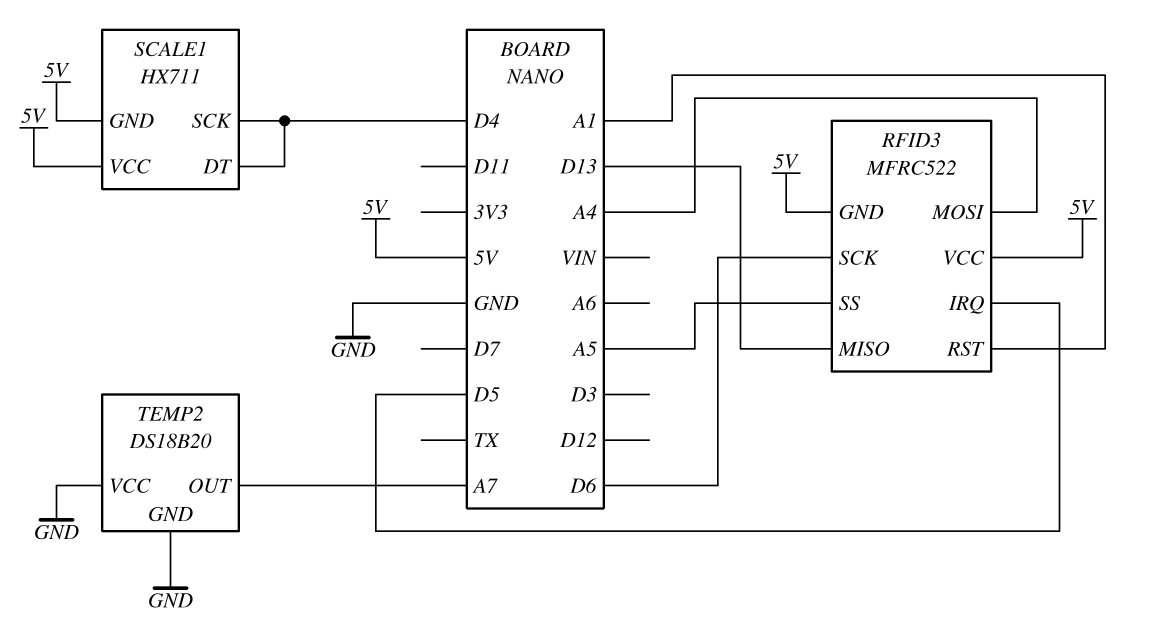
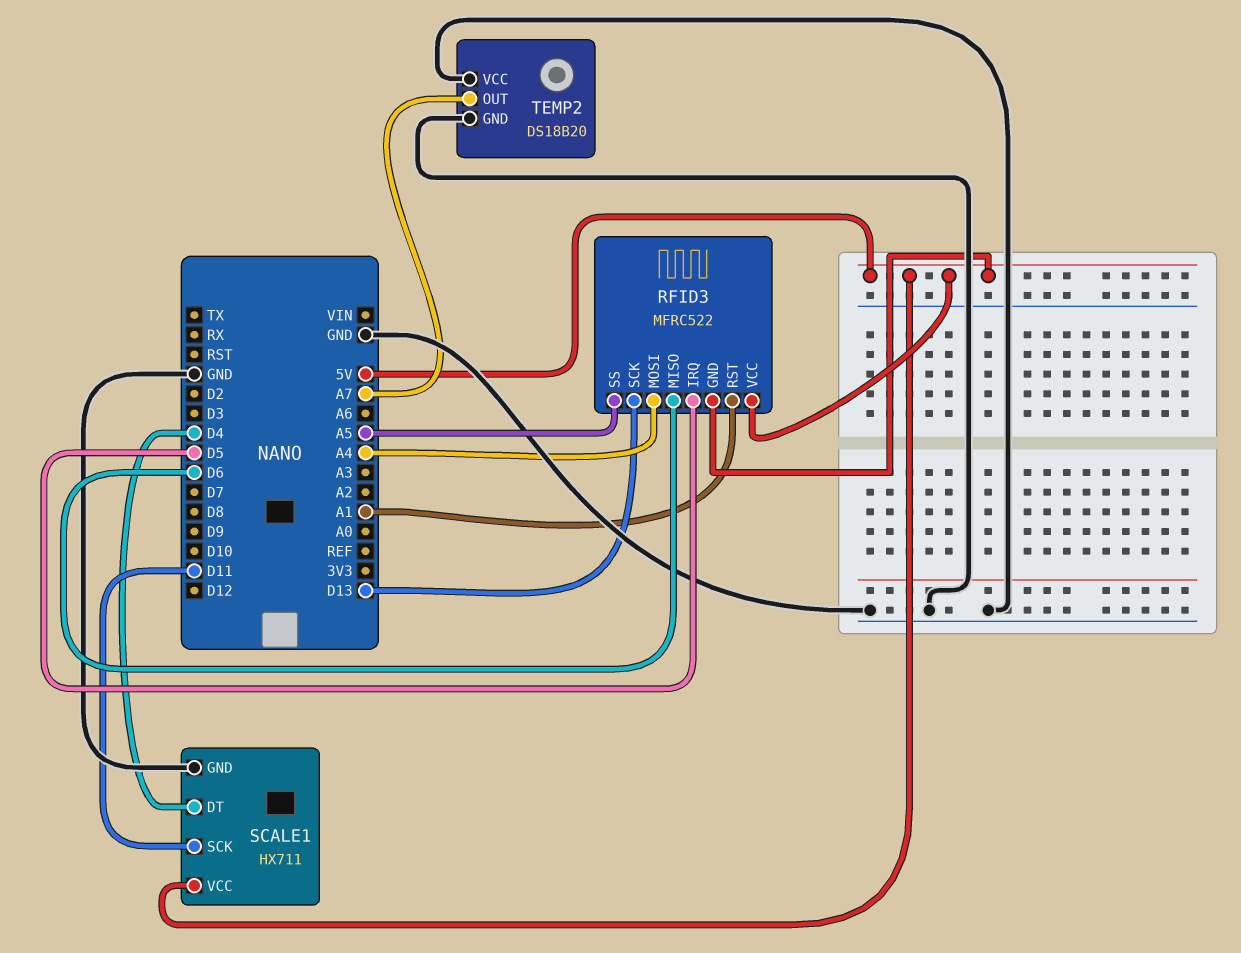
RFID3 pin MISO: D13 -> D6
RFID3 pin SCK: D6 -> D13
SCALE1 pin GND: 5V -> GND
SCALE1 pin SCK: D4 -> D11

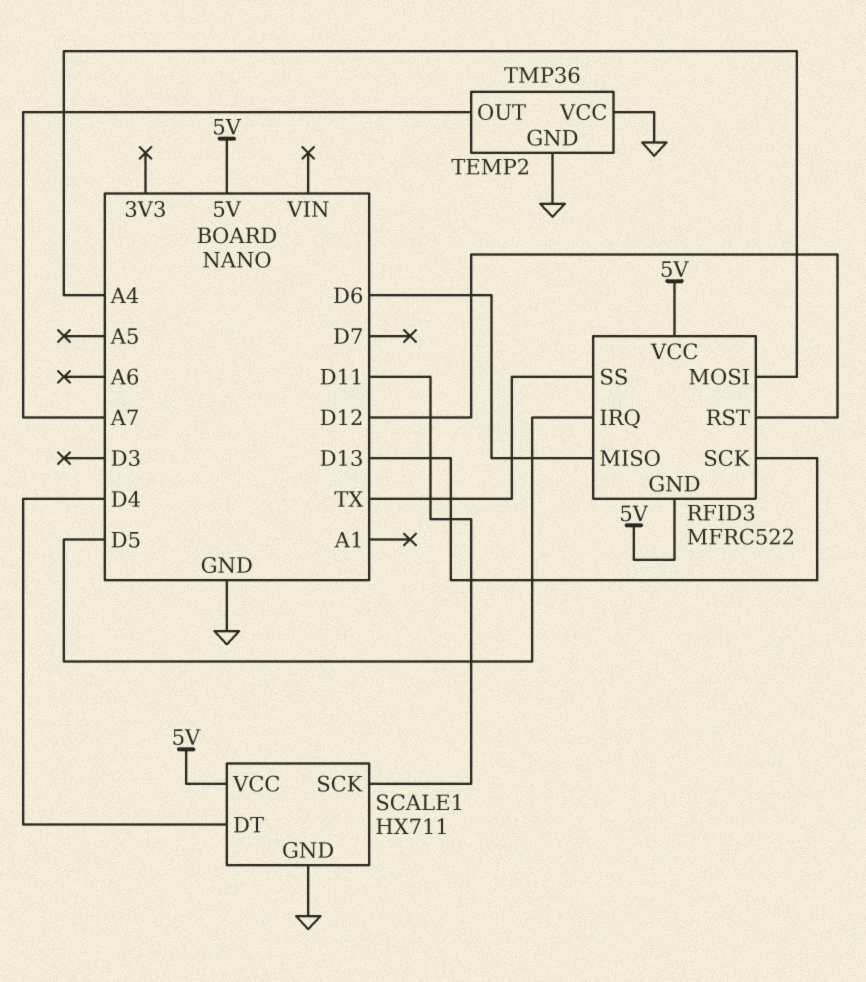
RFID3 pin RST: A1 -> D12
RFID3 pin SS: A5 -> TX
TEMP2: DS18B20 -> TMP36

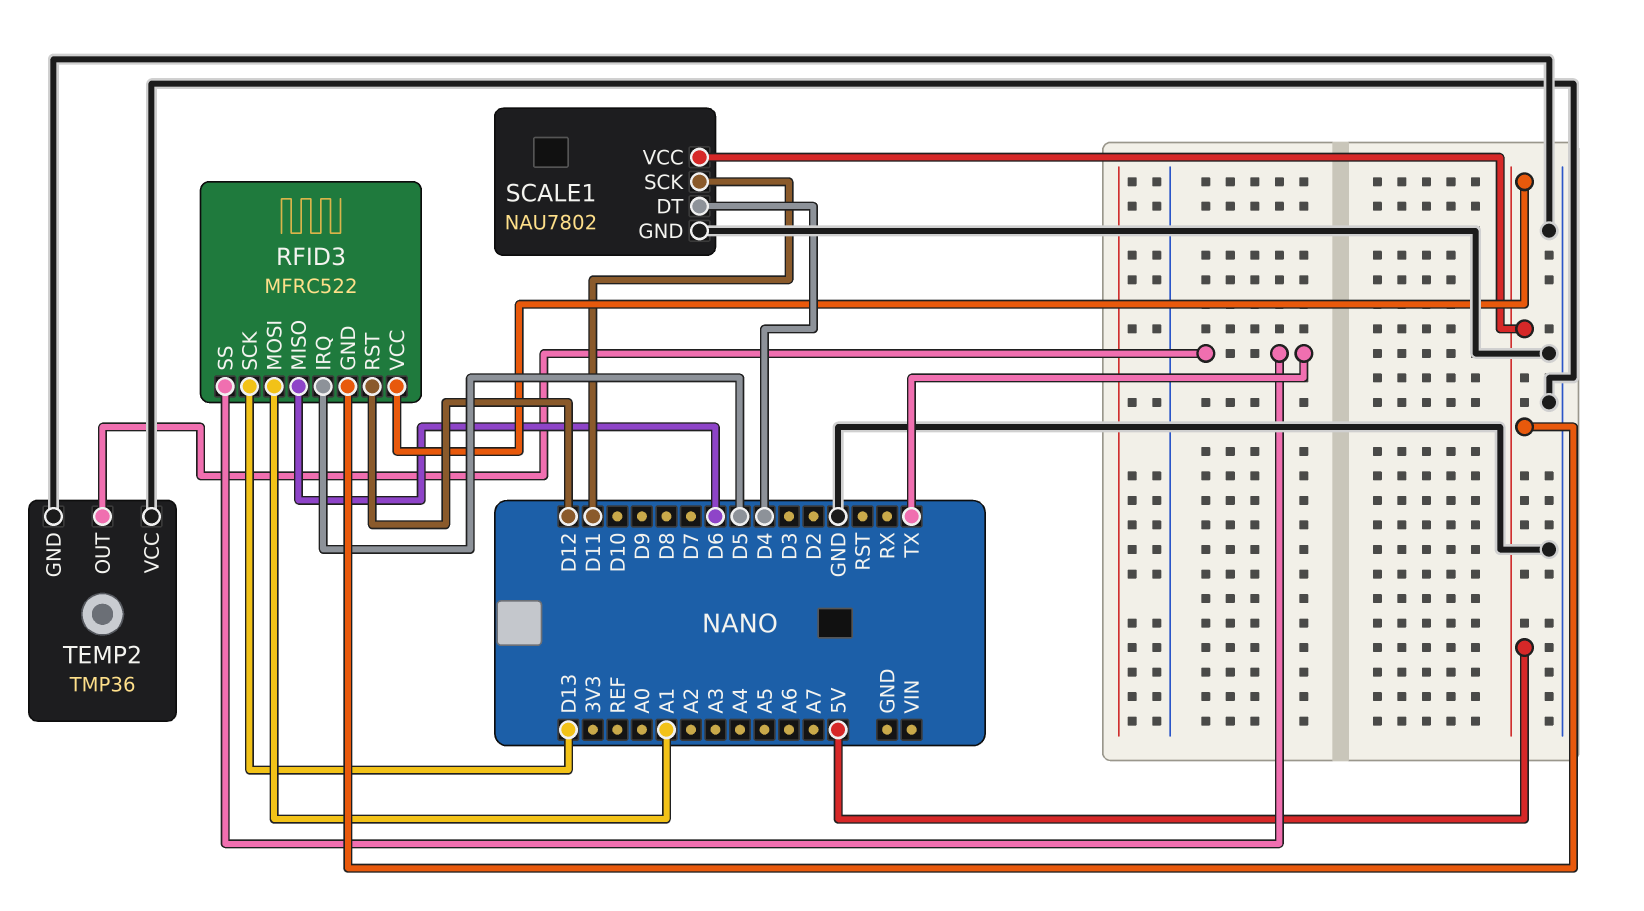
RFID3 pin MOSI: A4 -> A1
SCALE1: HX711 -> NAU7802
TEMP2 pin OUT: A7 -> TX

